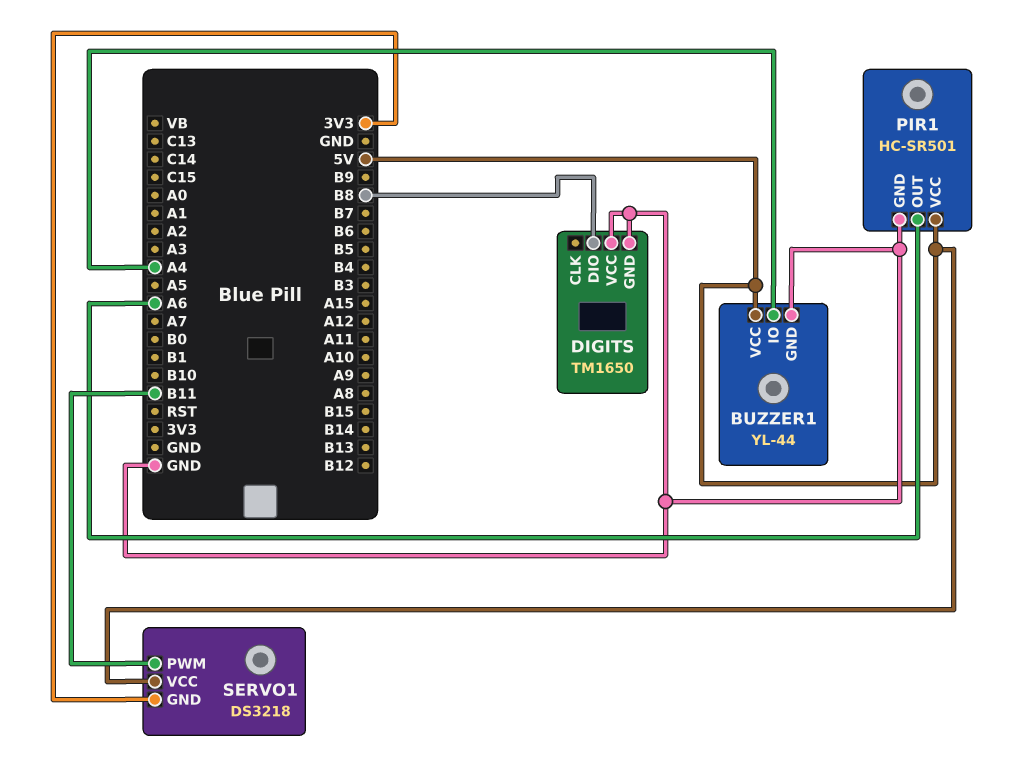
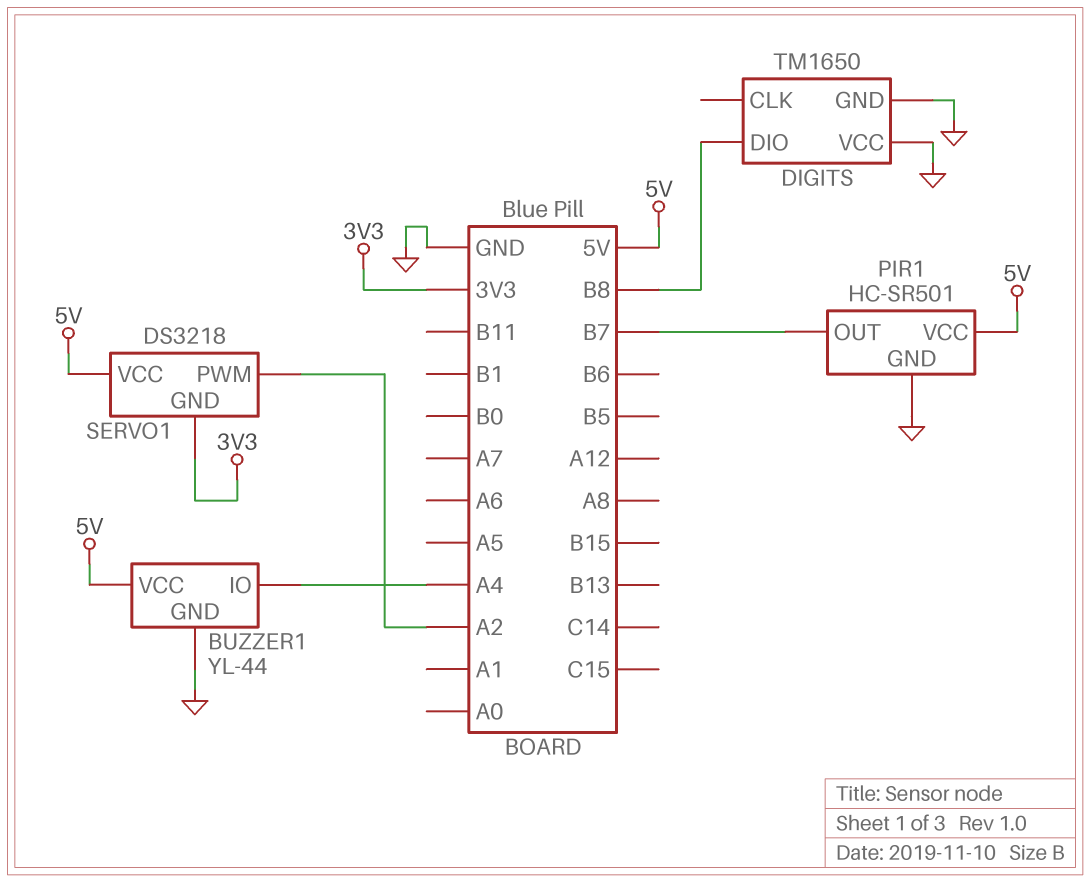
PIR1 pin OUT: A6 -> B7
SERVO1 pin PWM: B11 -> A2

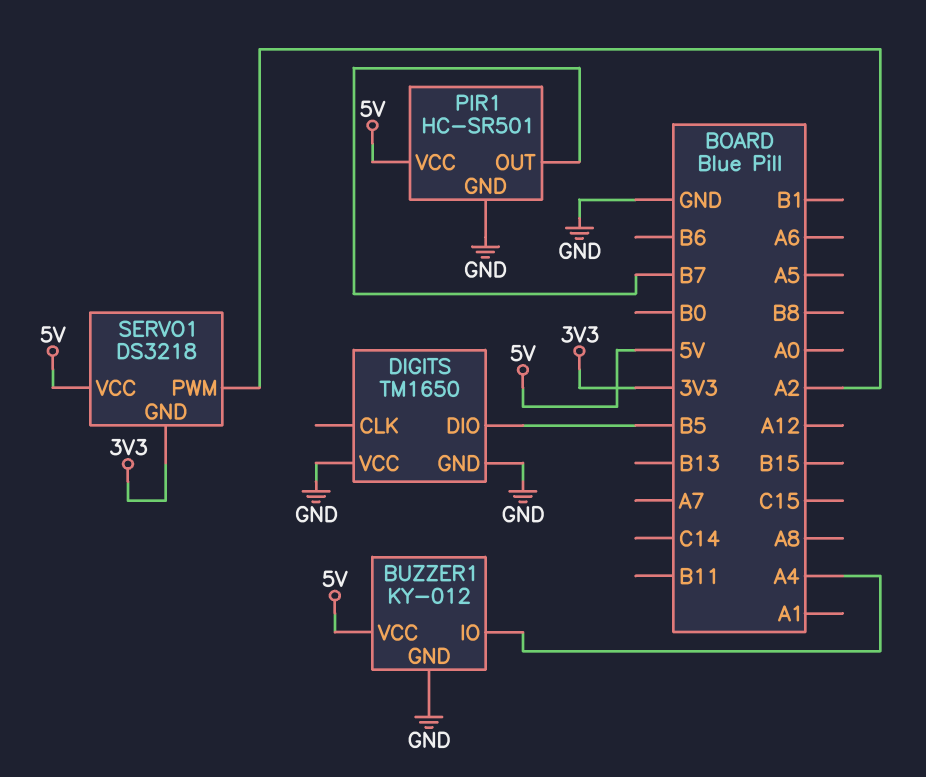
BUZZER1: YL-44 -> KY-012
DIGITS pin DIO: B8 -> B5

